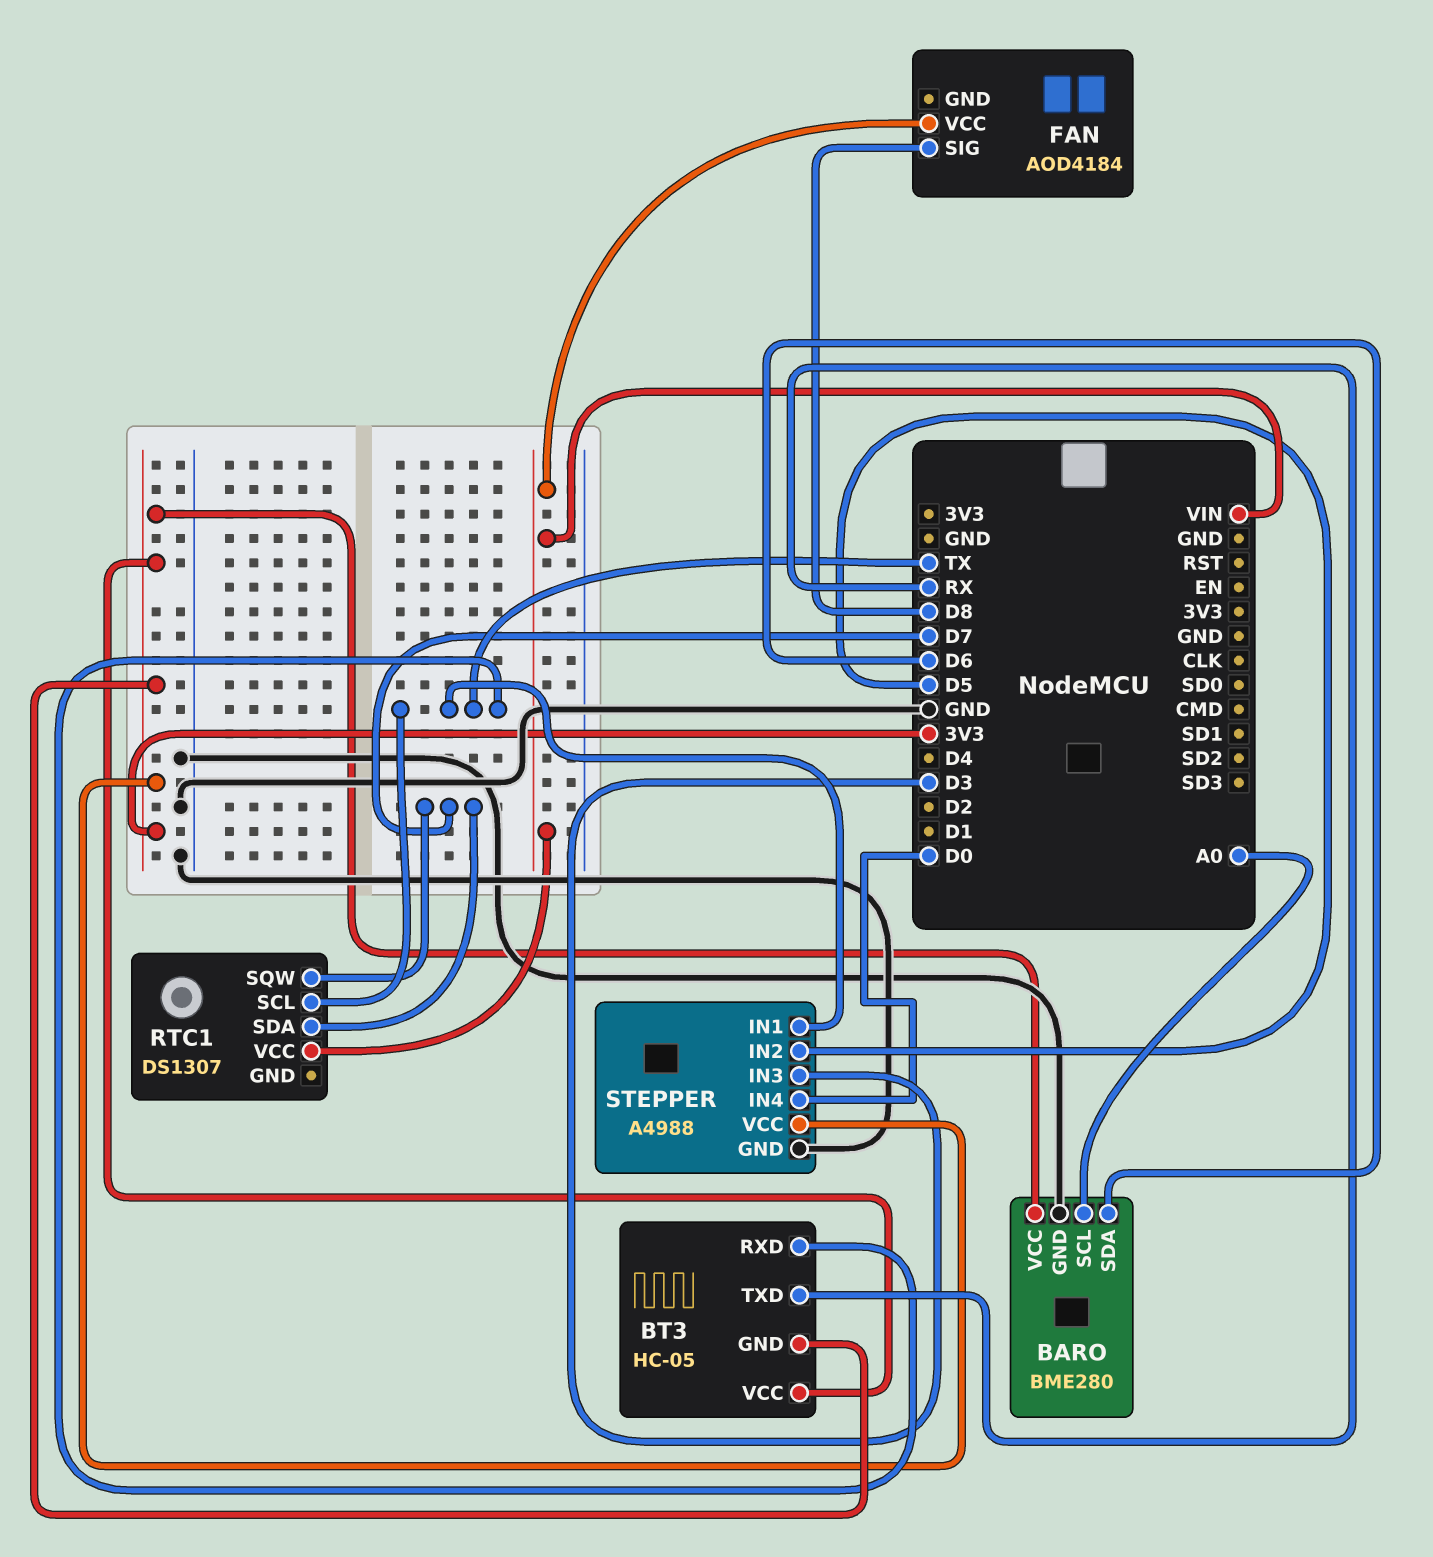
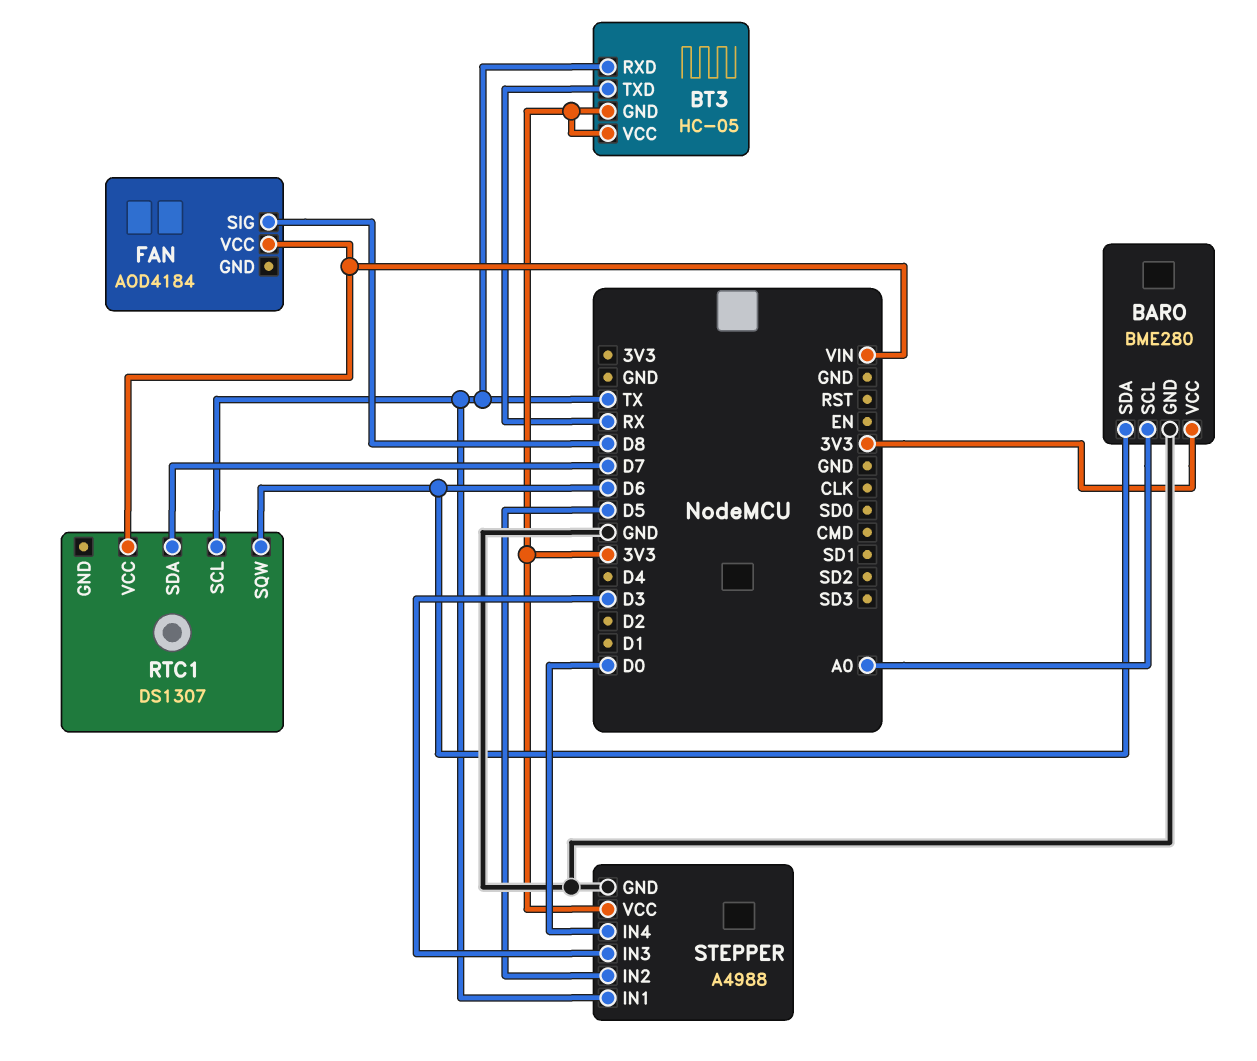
RTC1 pin SQW: D7 -> D6

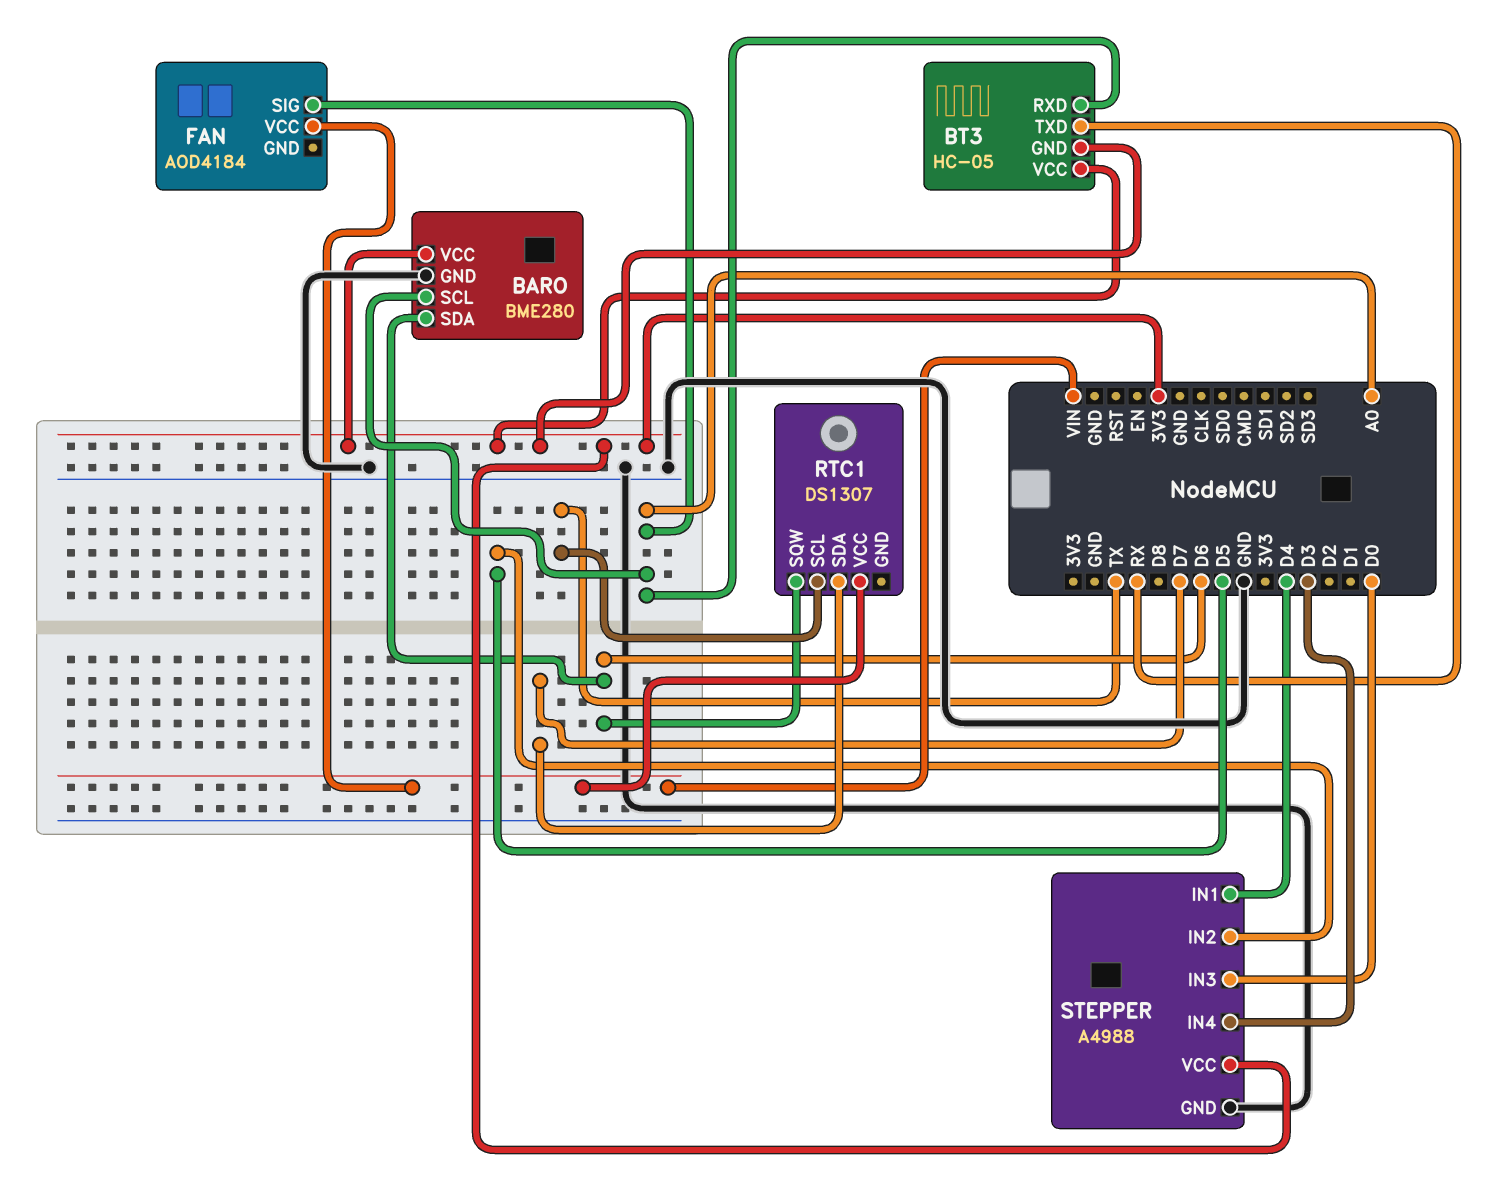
BT3 pin RXD: TX -> A0
FAN pin SIG: D8 -> A0
STEPPER pin IN1: TX -> D4
STEPPER pin IN3: D3 -> D0
STEPPER pin IN4: D0 -> D3

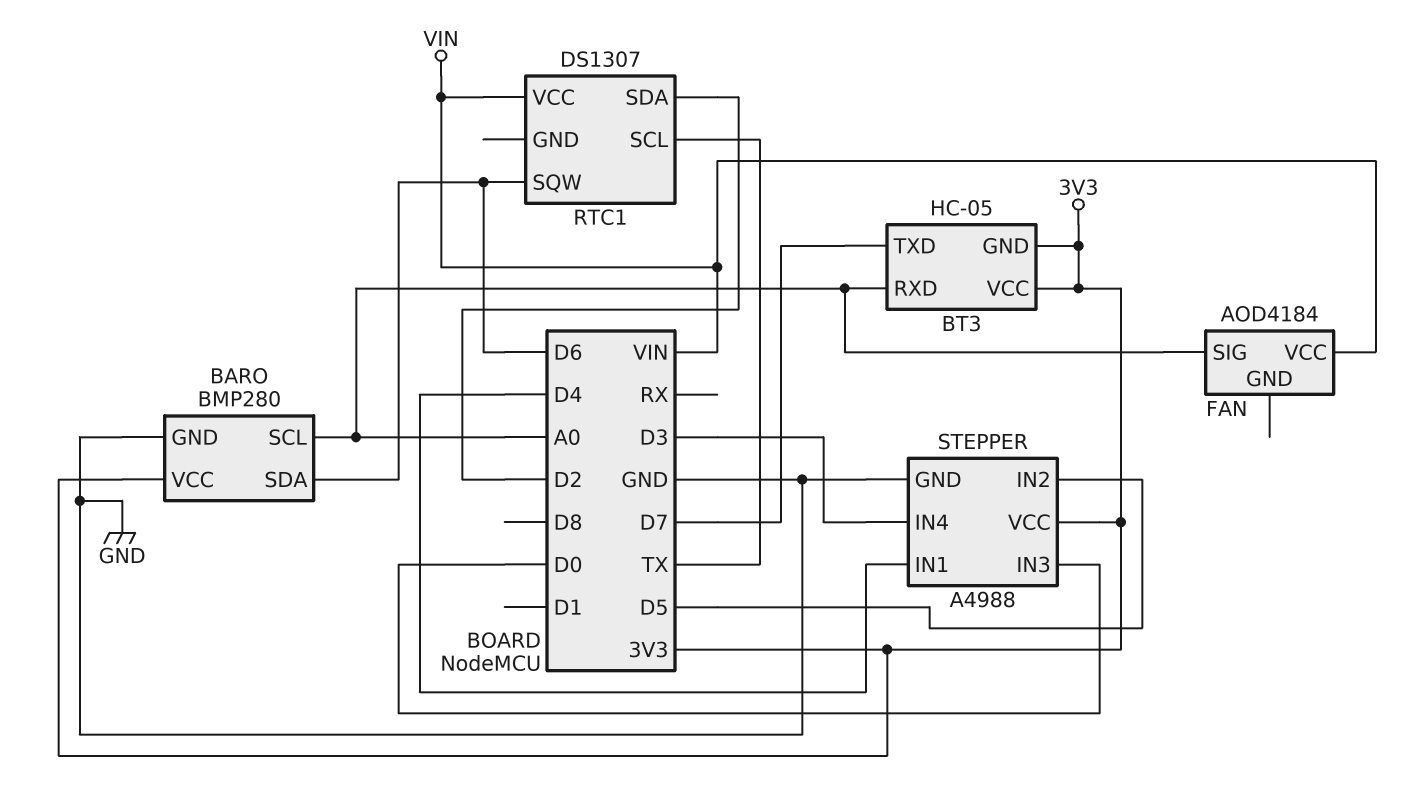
BARO: BME280 -> BMP280
BT3 pin TXD: RX -> D7
RTC1 pin SDA: D7 -> D2

